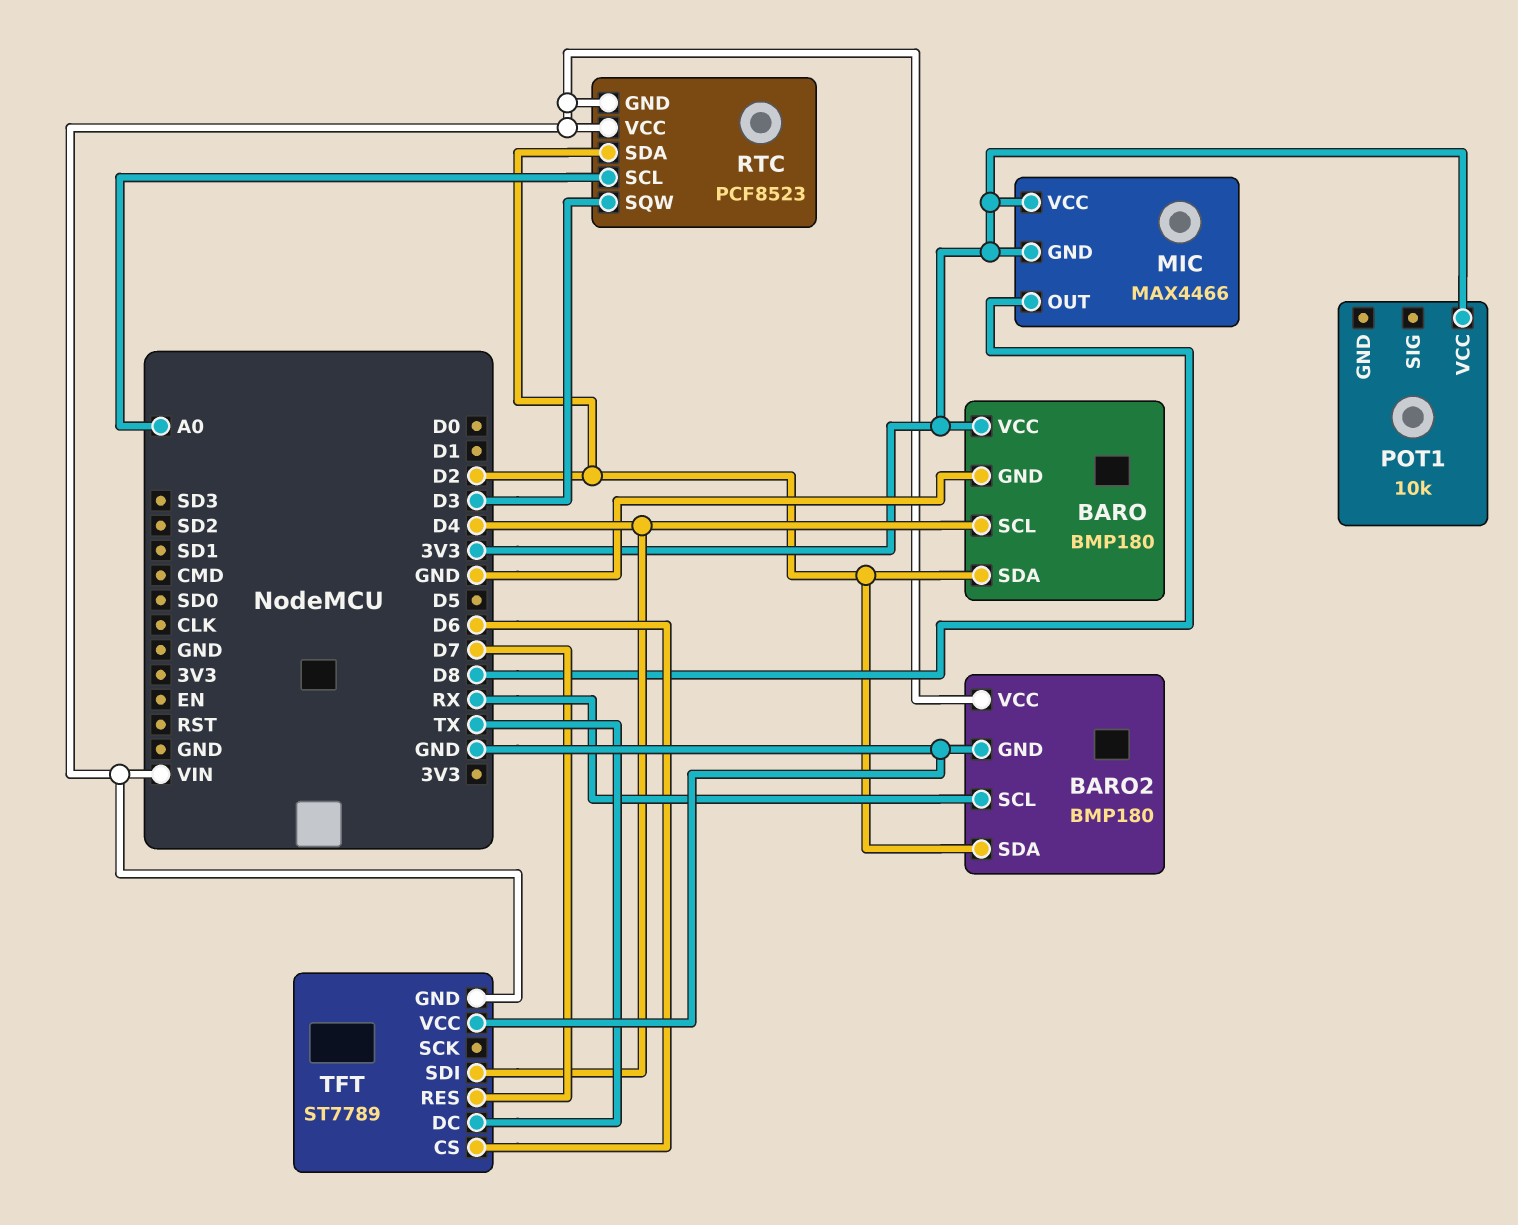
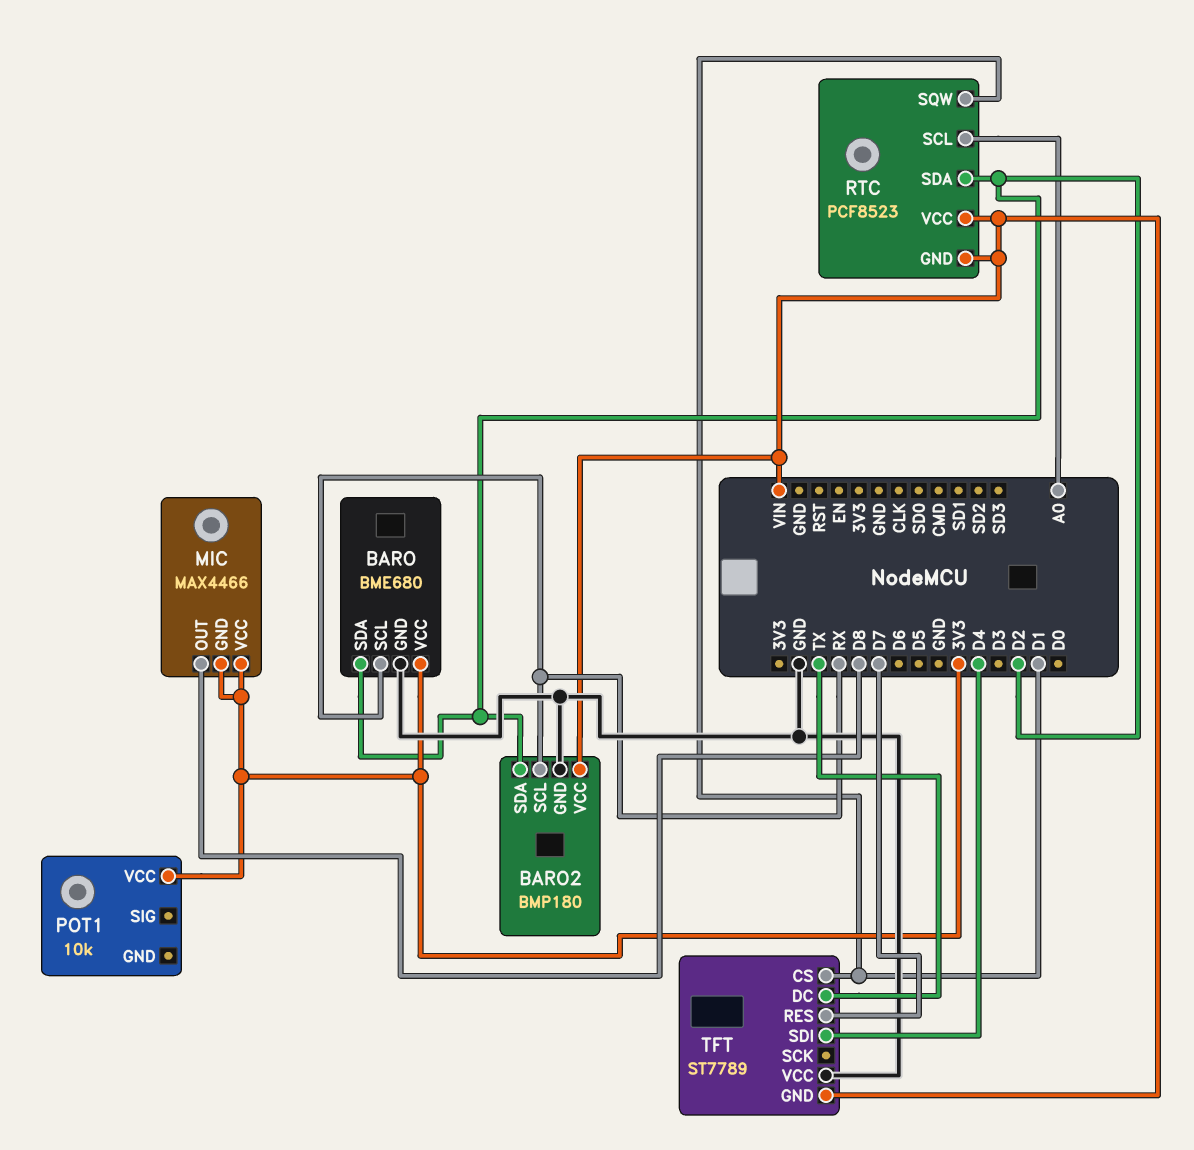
BARO: BMP180 -> BME680
BARO pin SCL: D4 -> RX
RTC pin SQW: D3 -> D1
TFT pin CS: D6 -> D1

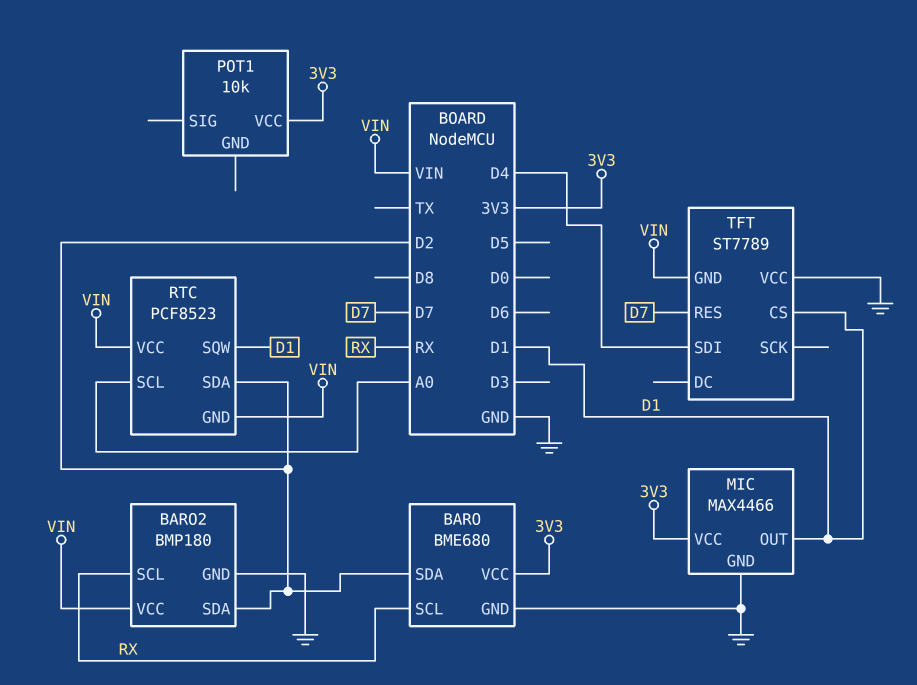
MIC pin GND: 3V3 -> GND
MIC pin OUT: D8 -> D1
TFT pin DC: TX -> none

